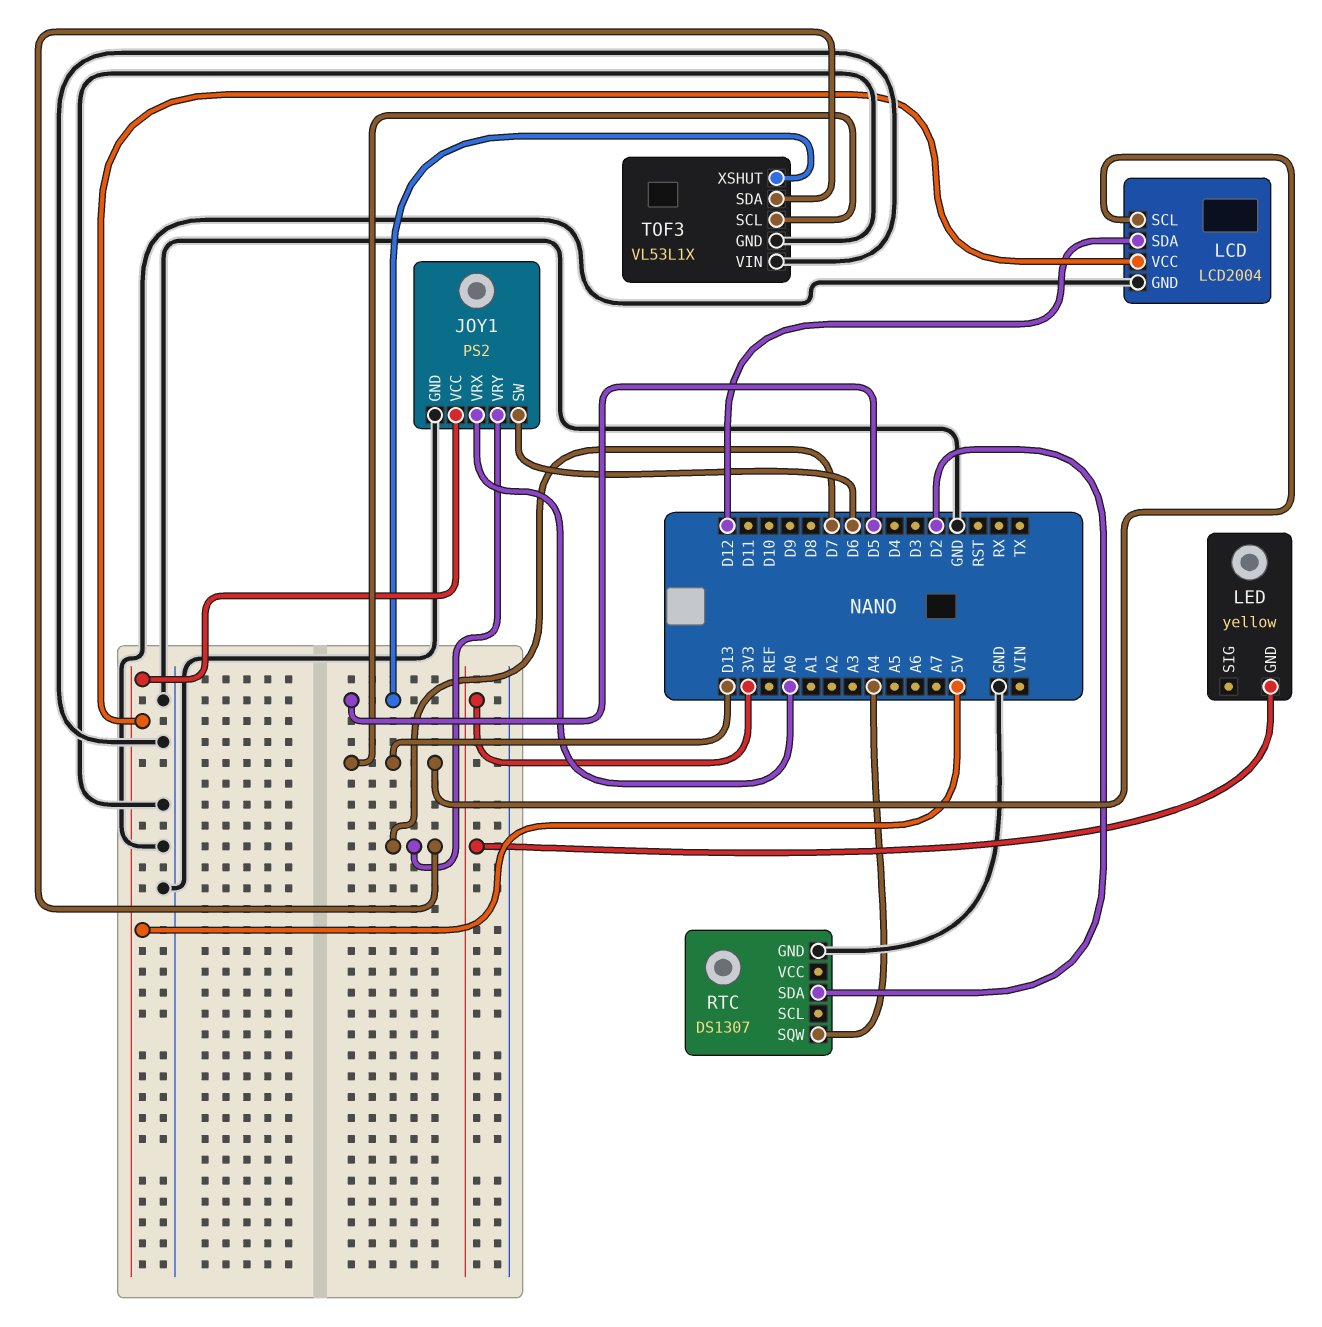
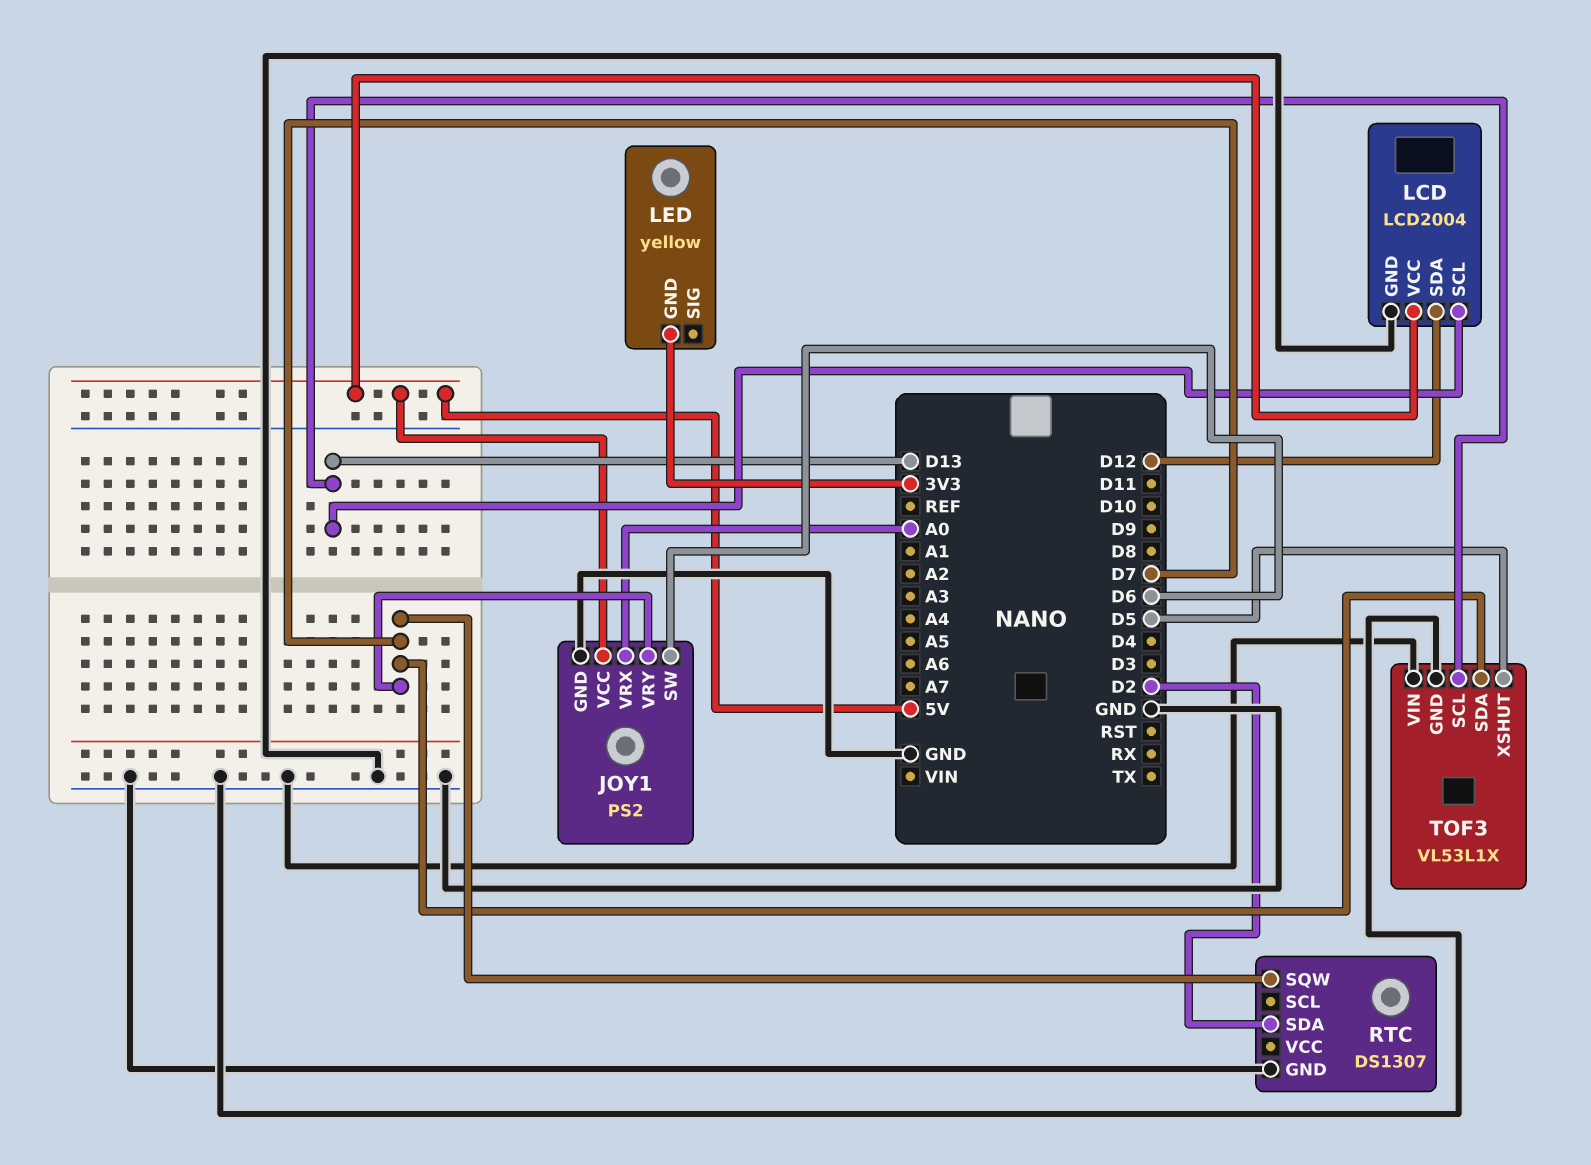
RTC pin SQW: A4 -> D7

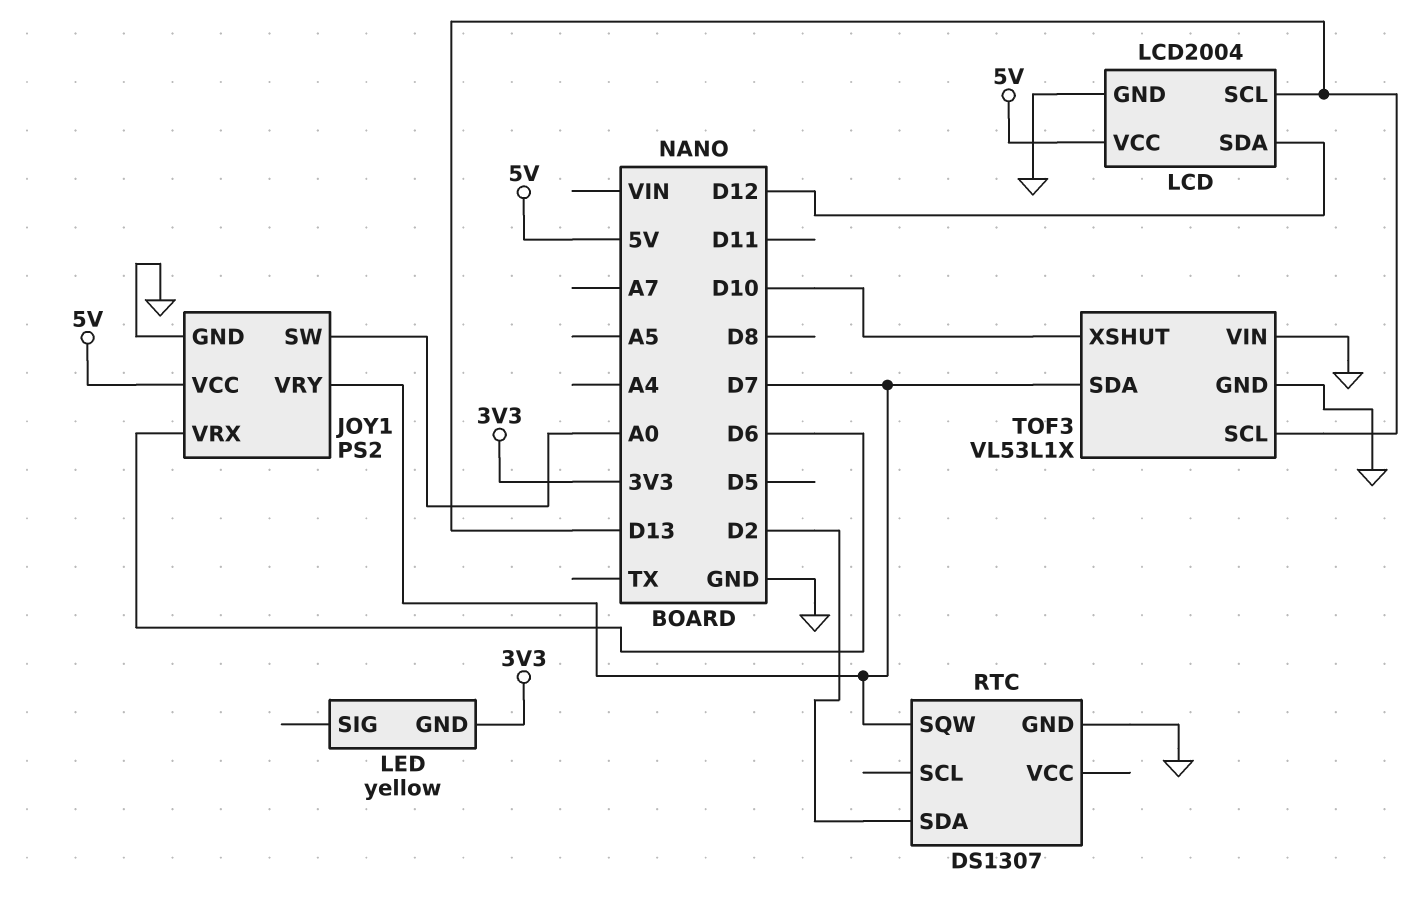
JOY1 pin SW: D6 -> A0
JOY1 pin VRX: A0 -> D6
TOF3 pin XSHUT: D5 -> D10

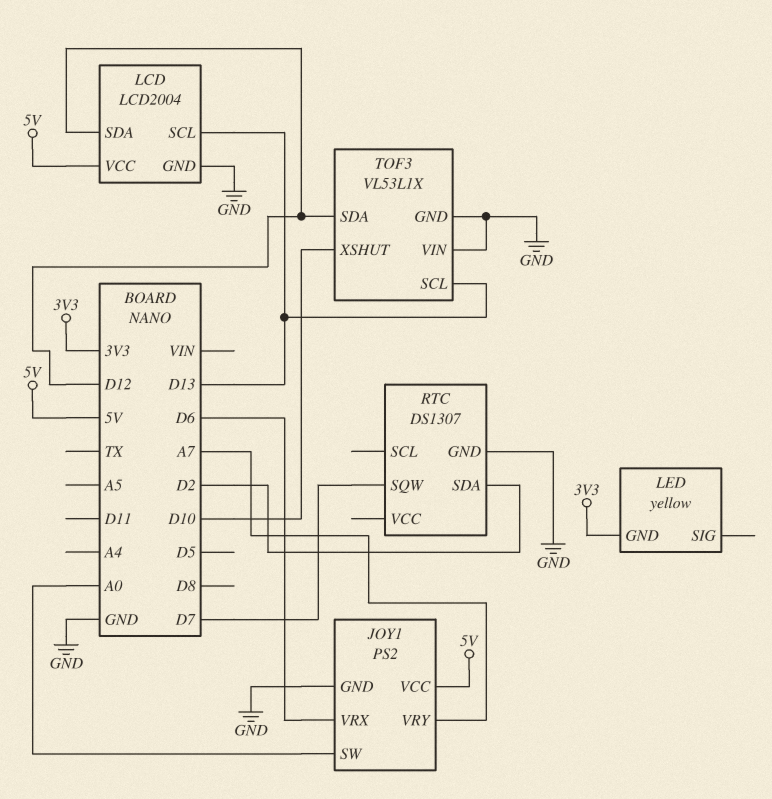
JOY1 pin VRY: D7 -> A7
TOF3 pin SDA: D7 -> D12

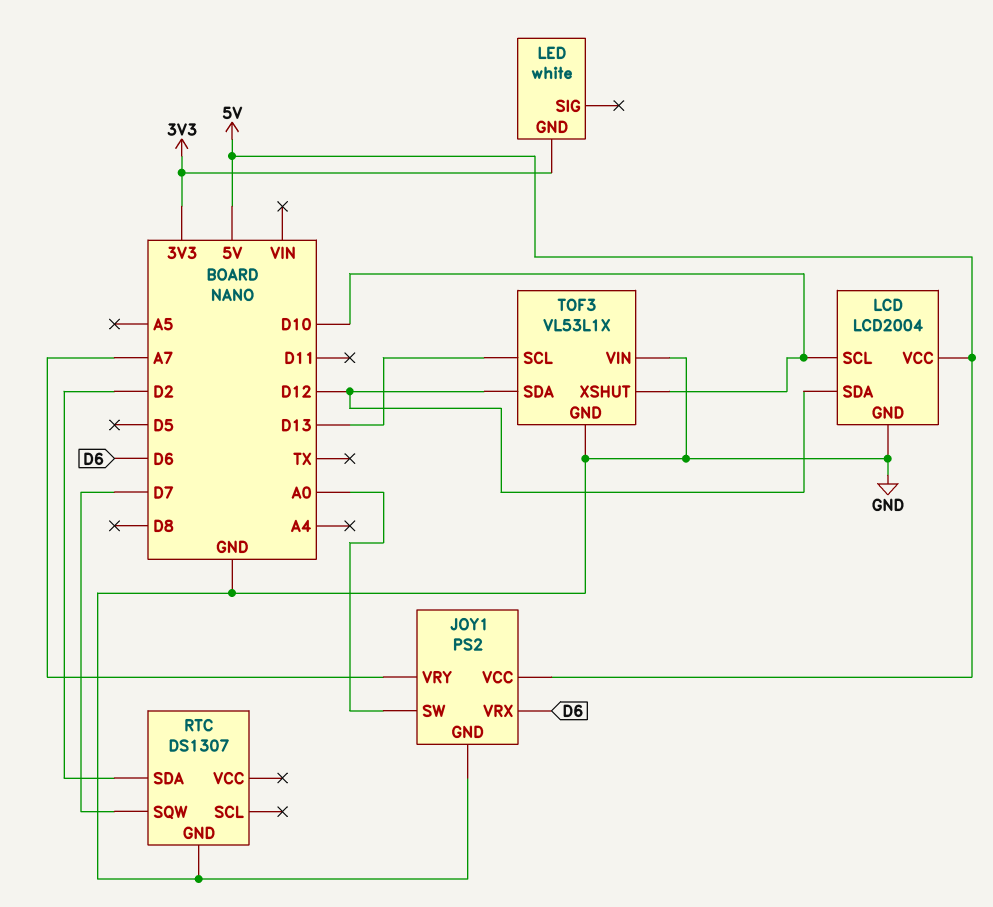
LCD pin SCL: D13 -> D10
LED: yellow -> white

